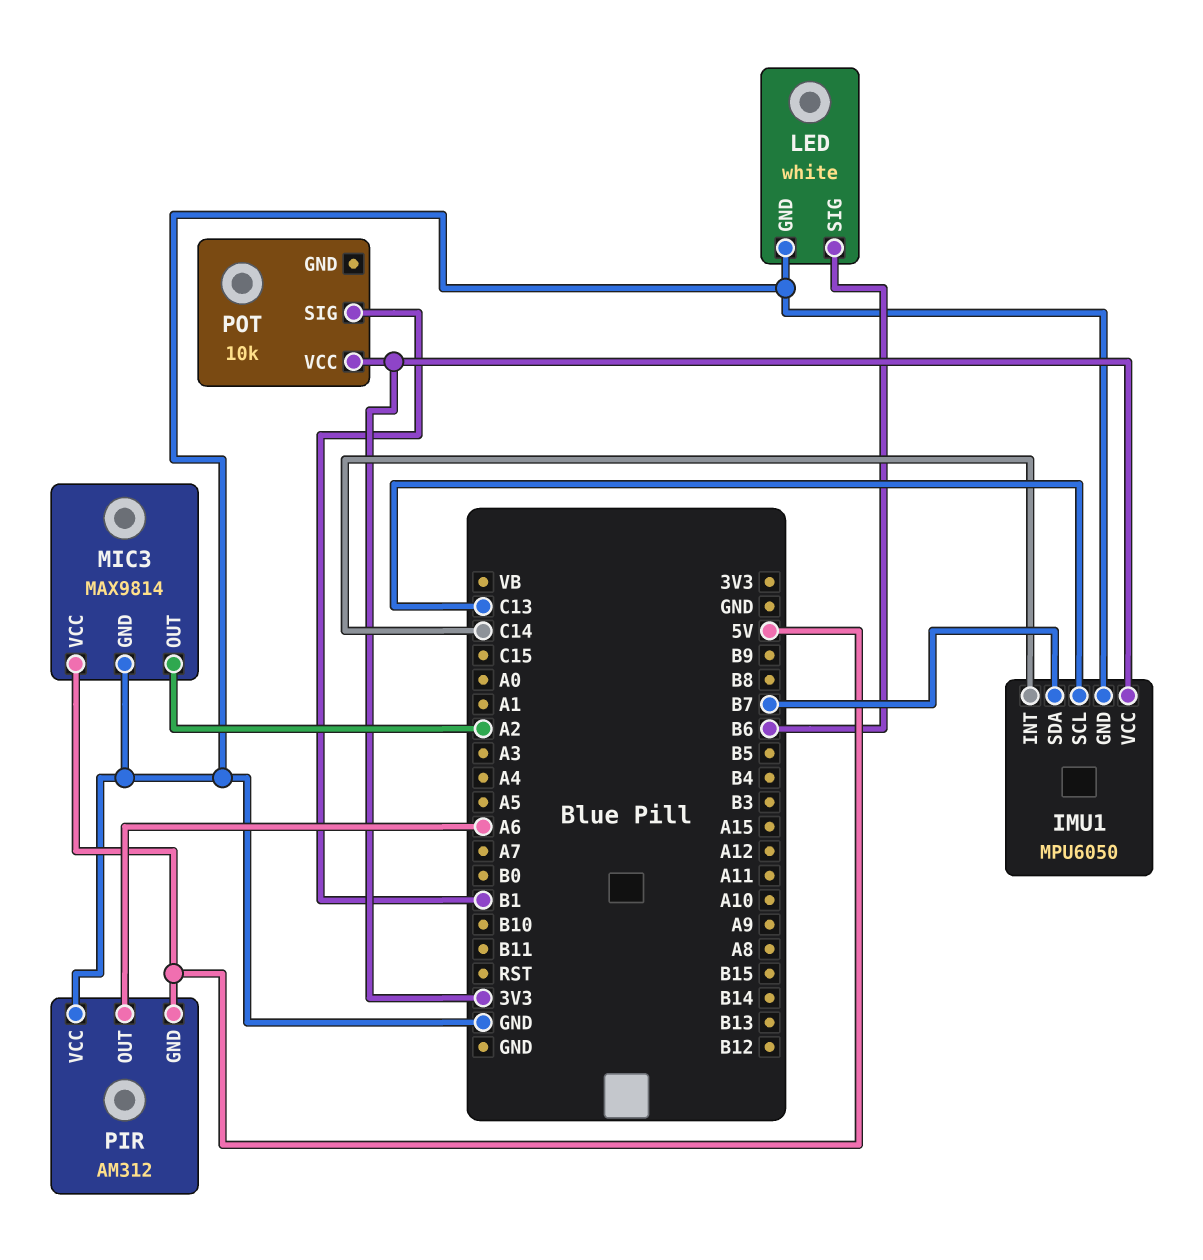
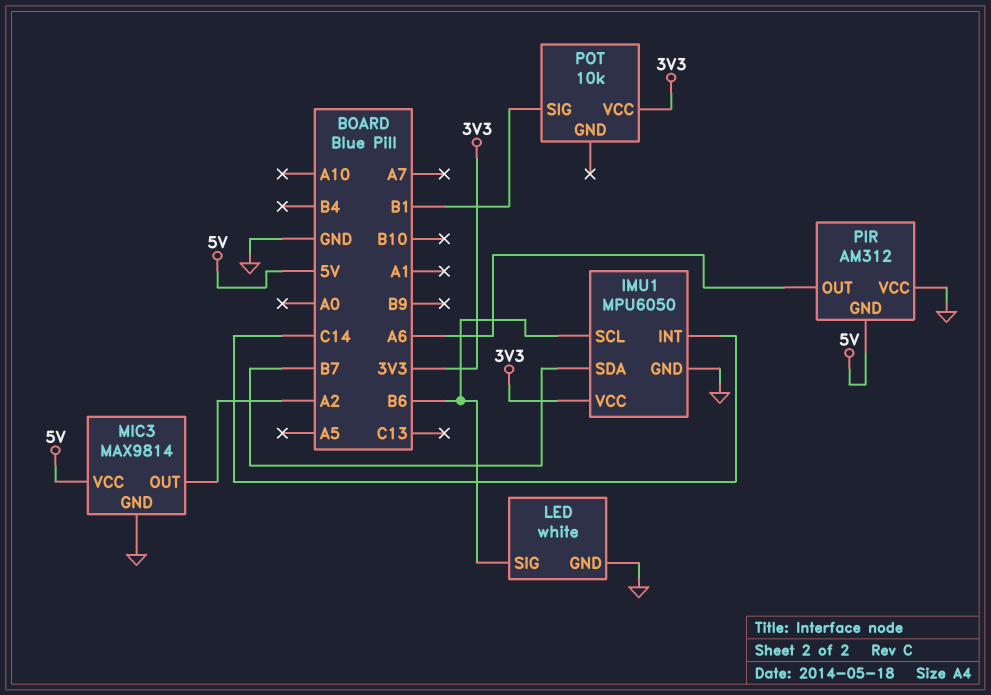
IMU1 pin SCL: C13 -> B6

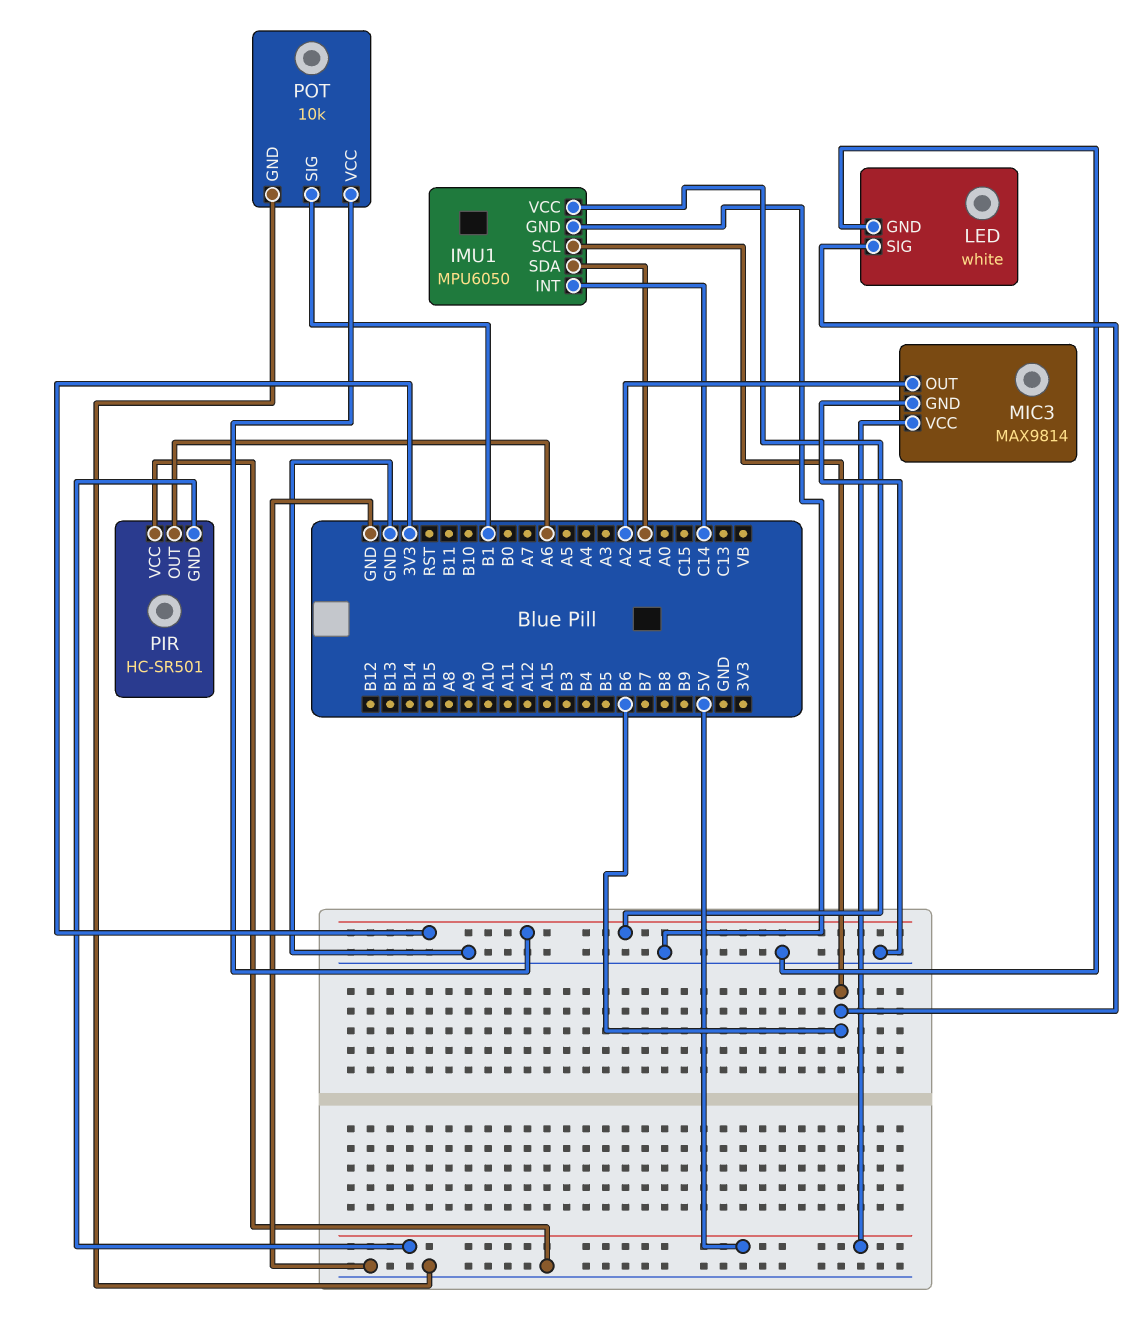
IMU1 pin SDA: B7 -> A1
PIR: AM312 -> HC-SR501
POT pin GND: none -> GND

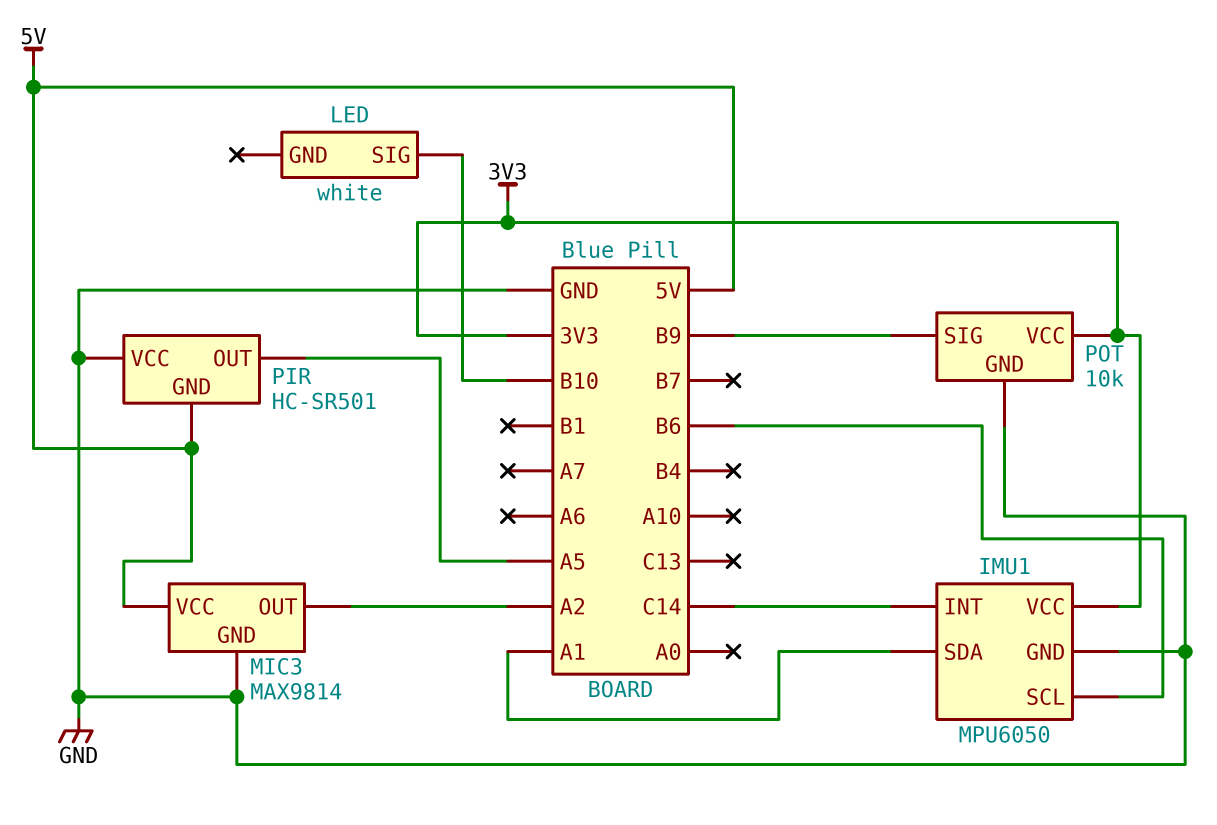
LED pin GND: GND -> none
LED pin SIG: B6 -> B10
PIR pin OUT: A6 -> A5
POT pin SIG: B1 -> B9

